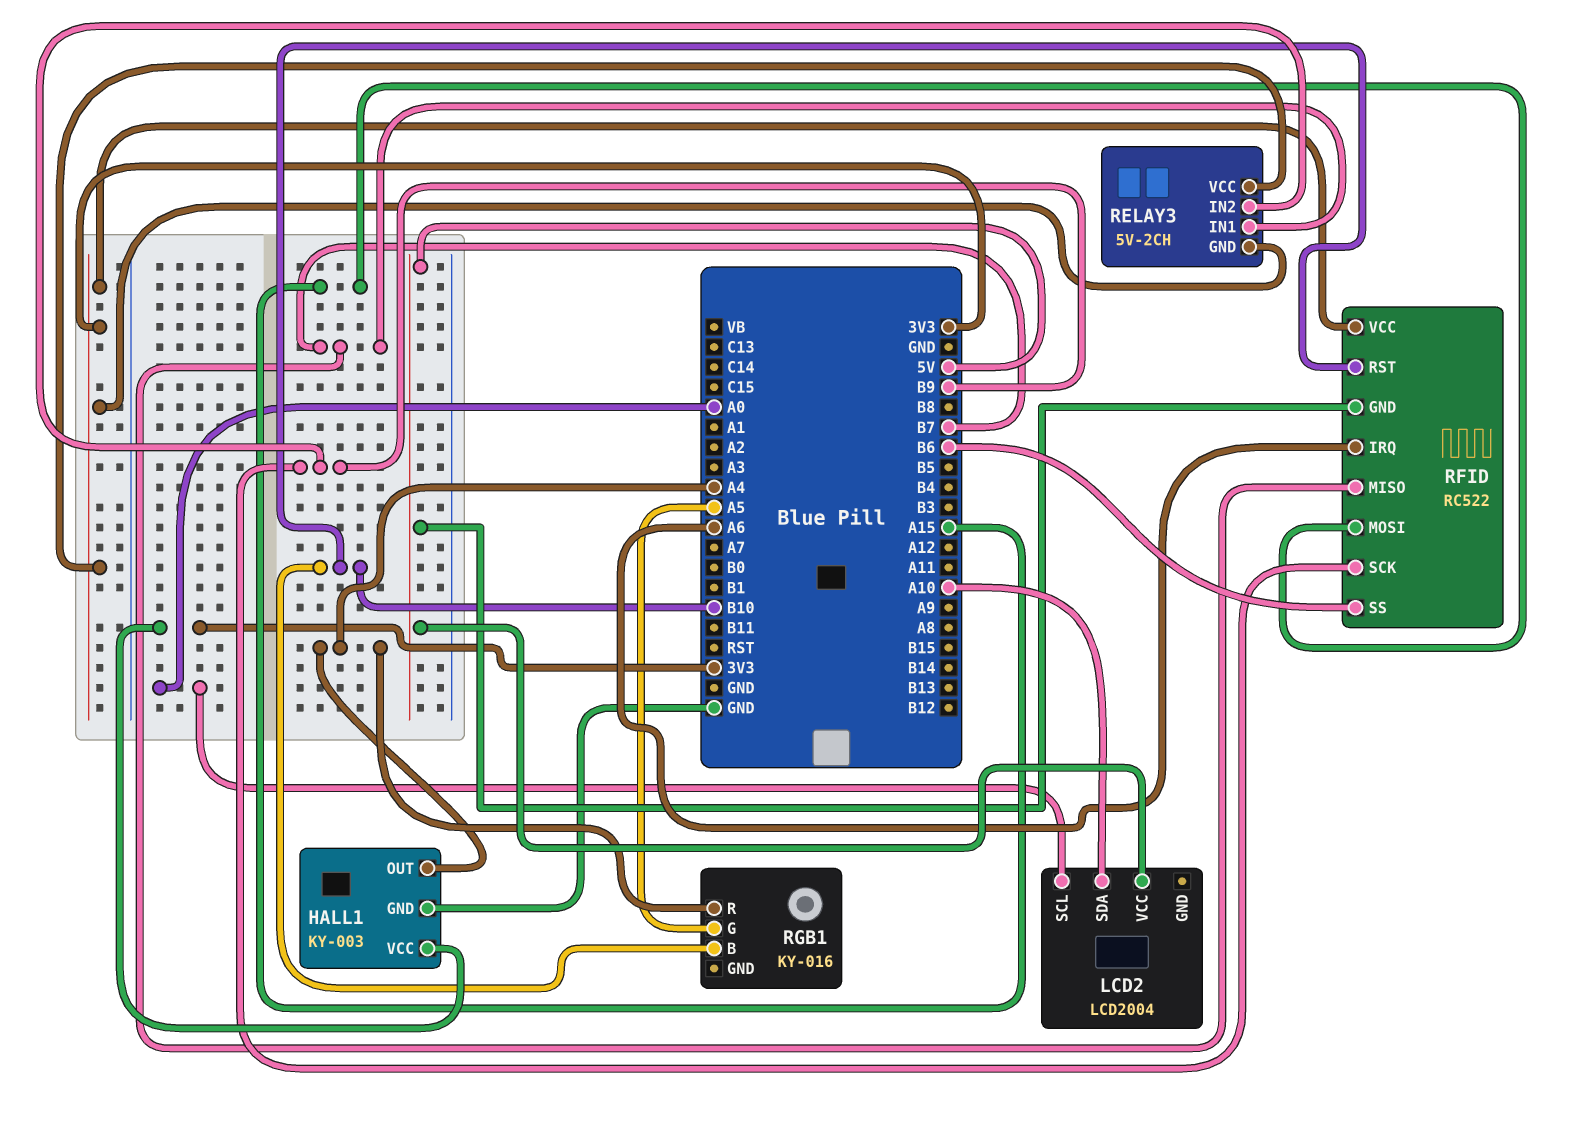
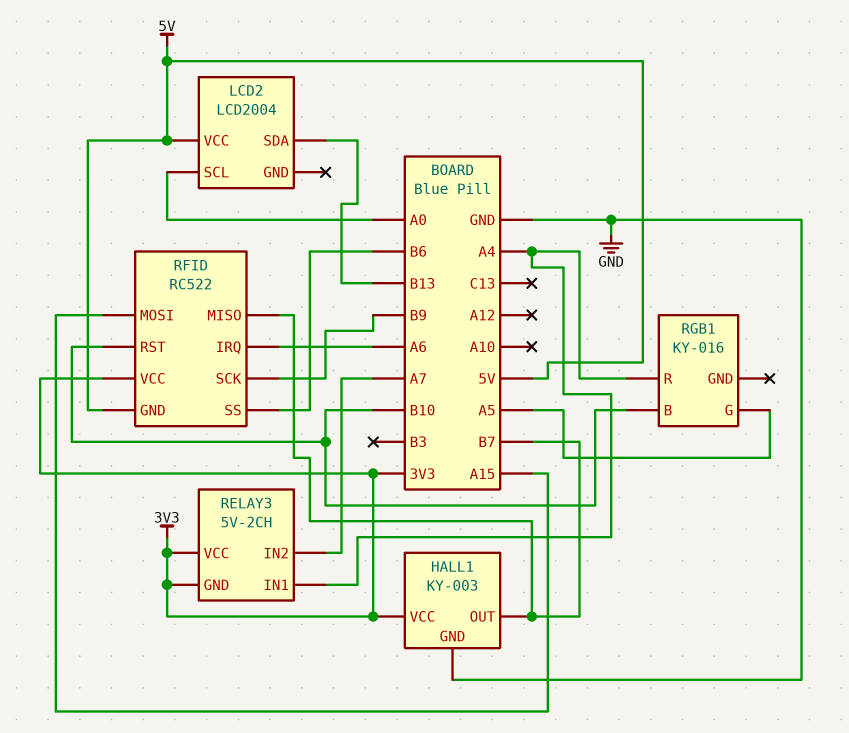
HALL1 pin OUT: A4 -> B7
LCD2 pin SDA: A10 -> B13
RELAY3 pin IN1: B7 -> A4
RELAY3 pin IN2: B9 -> A7

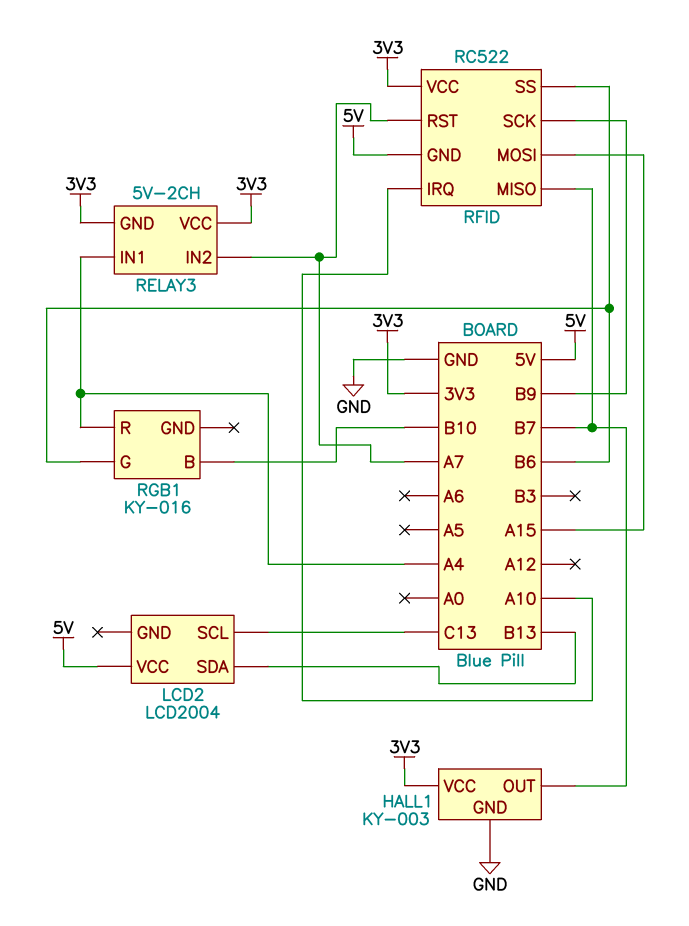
LCD2 pin SCL: A0 -> C13
RFID pin IRQ: A6 -> A10
RFID pin RST: B10 -> A7
RGB1 pin G: A5 -> B6

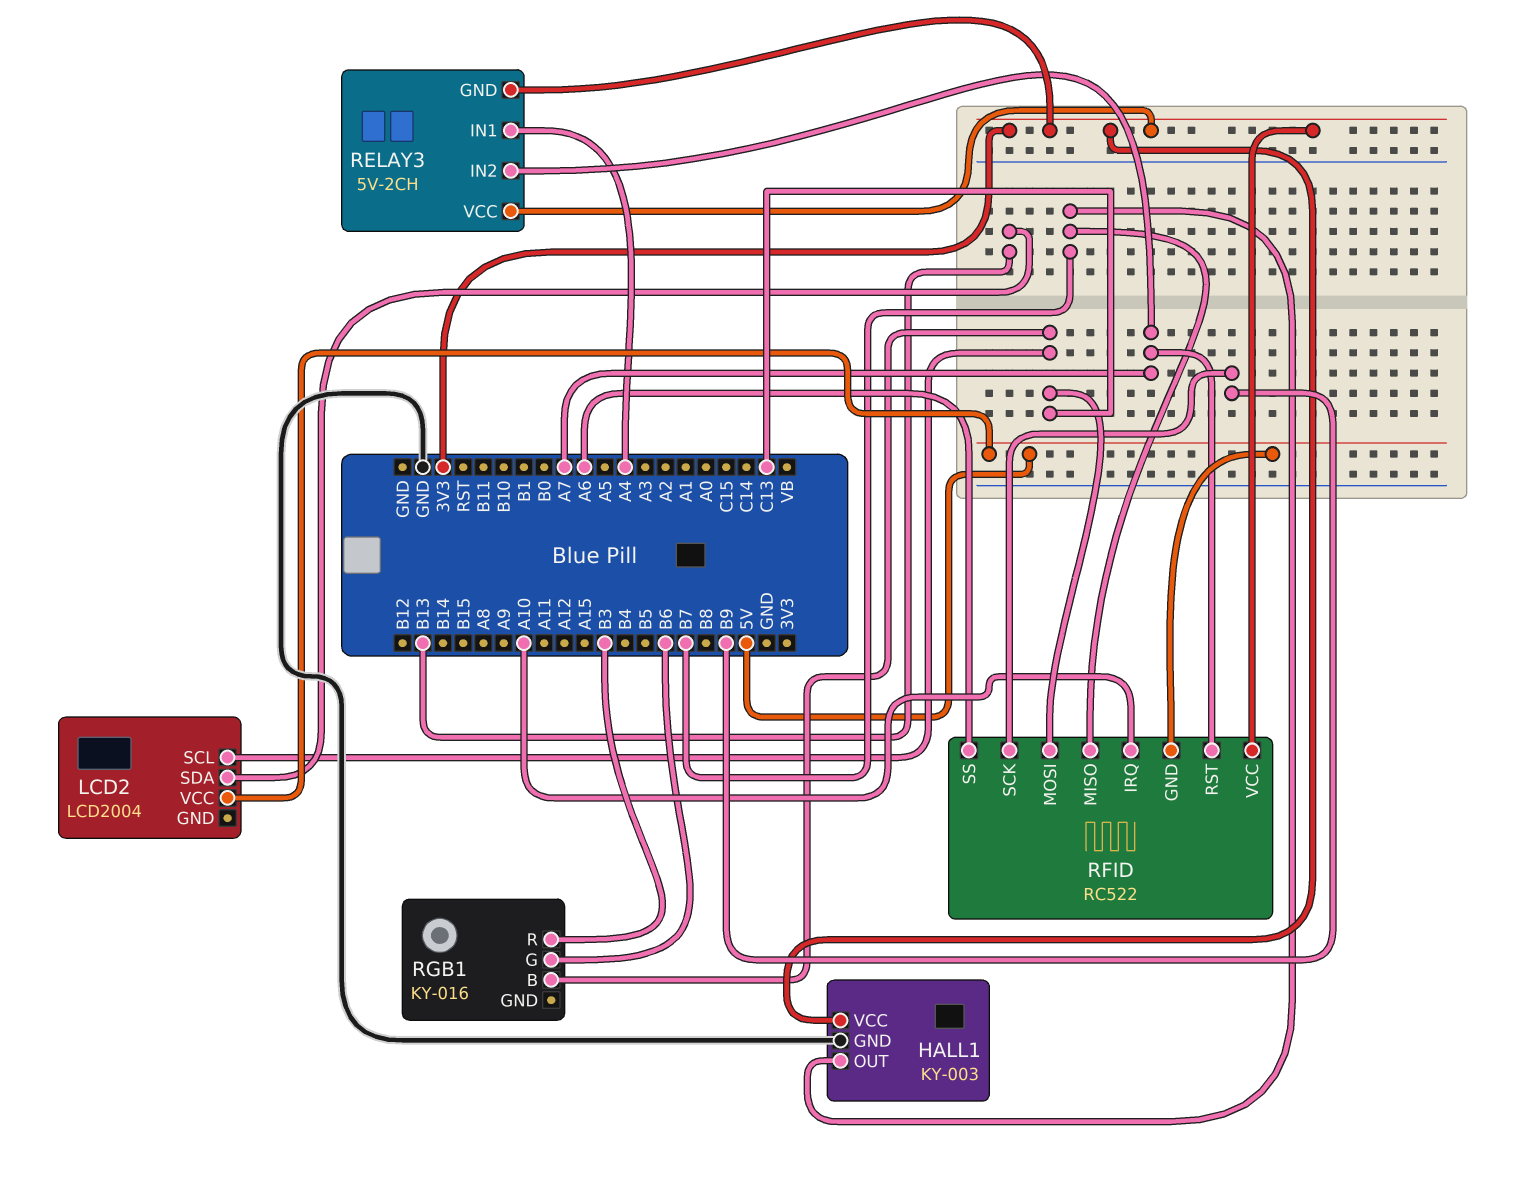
RFID pin MOSI: A15 -> C13
RFID pin SS: B6 -> A6
RGB1 pin B: B10 -> C13
RGB1 pin R: A4 -> B3

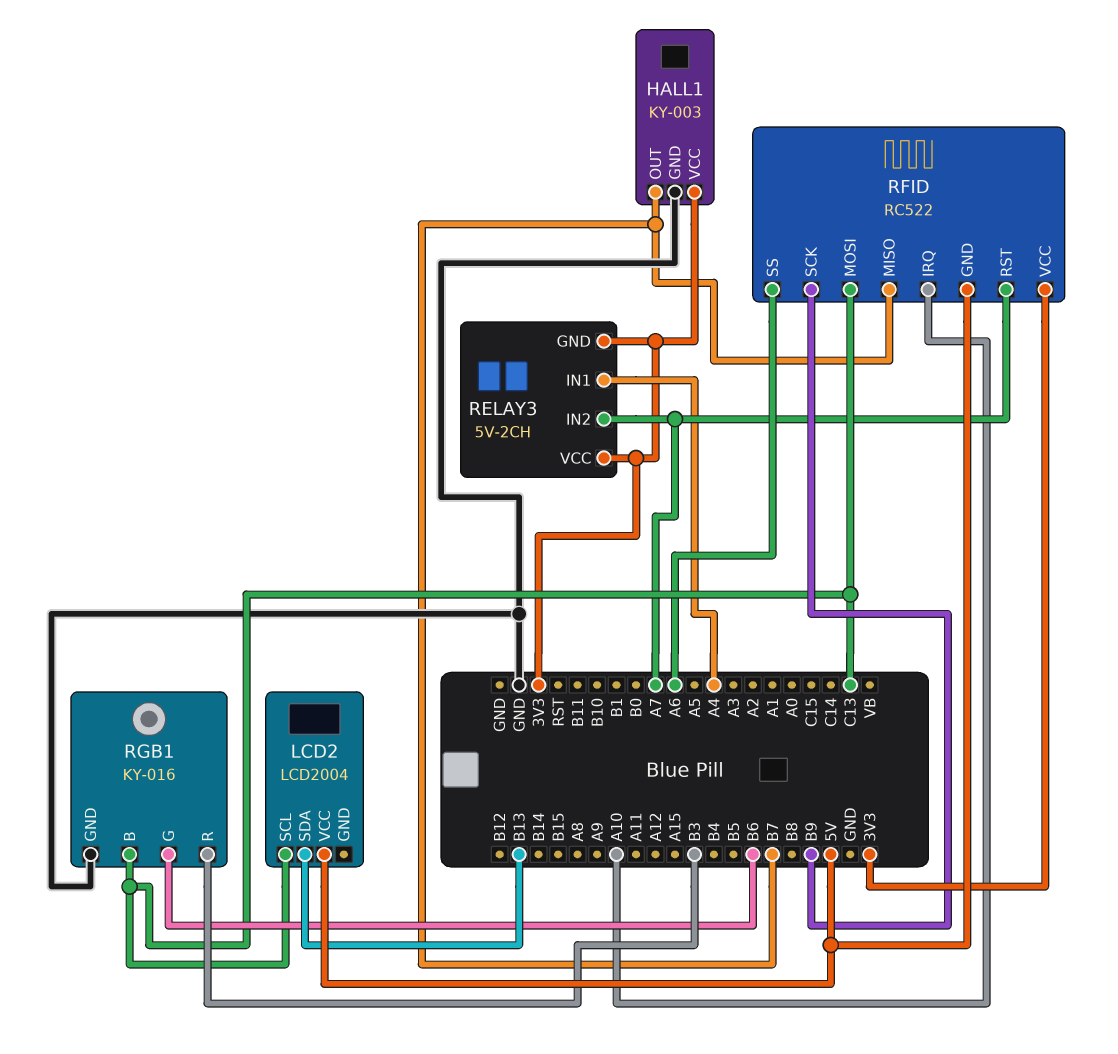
RGB1 pin GND: none -> GND

